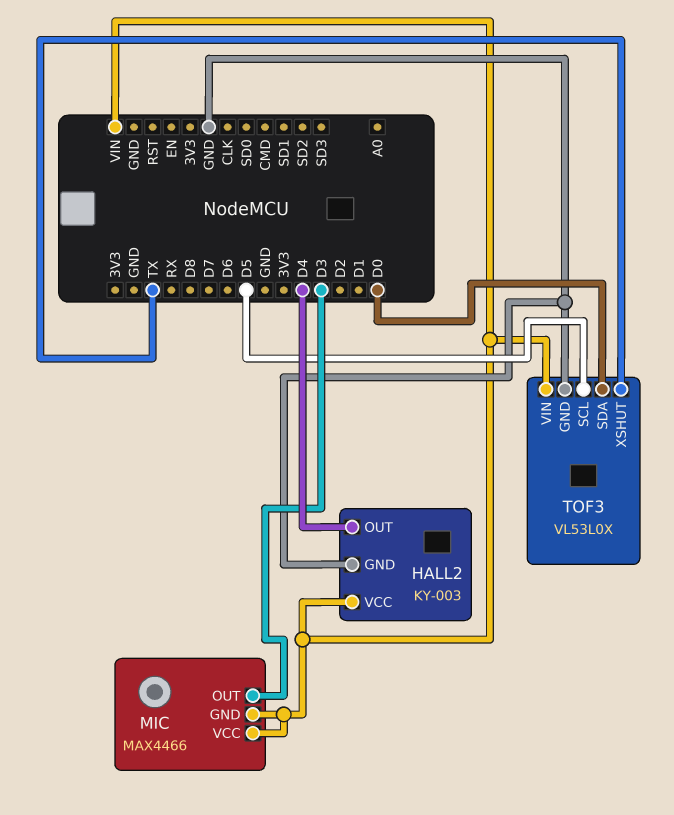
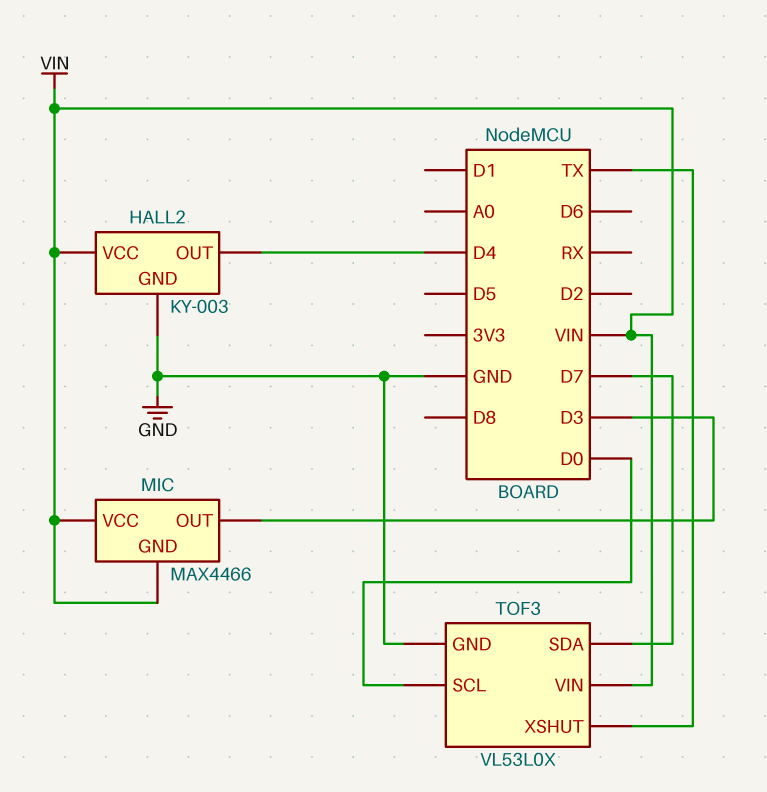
TOF3 pin SCL: D5 -> D0
TOF3 pin SDA: D0 -> D7

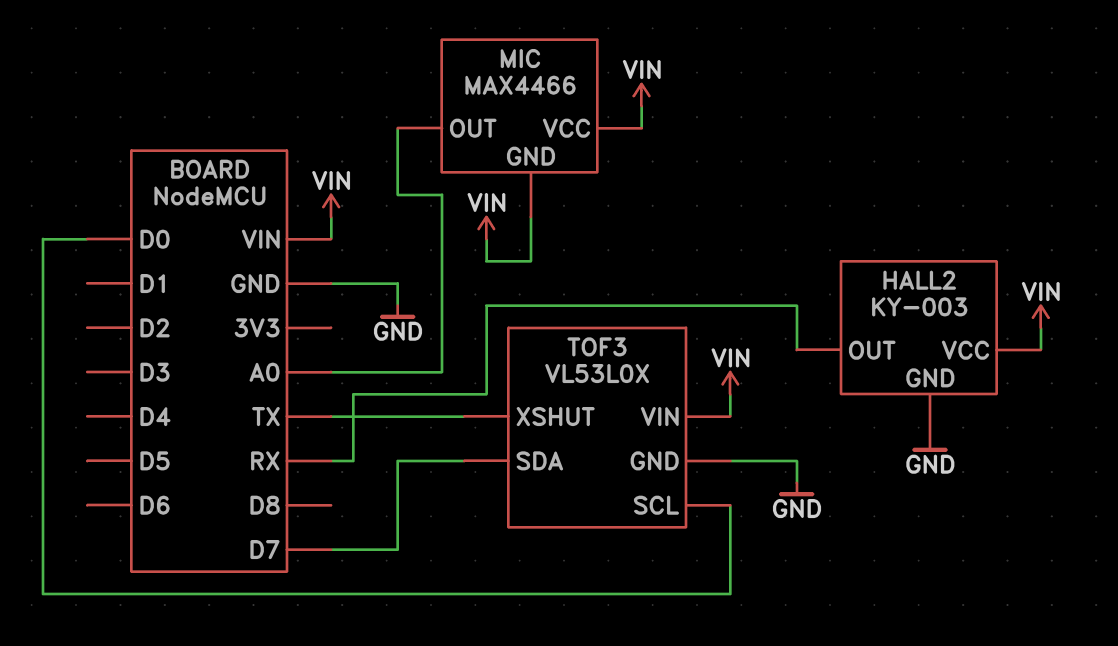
HALL2 pin OUT: D4 -> RX
MIC pin OUT: D3 -> A0

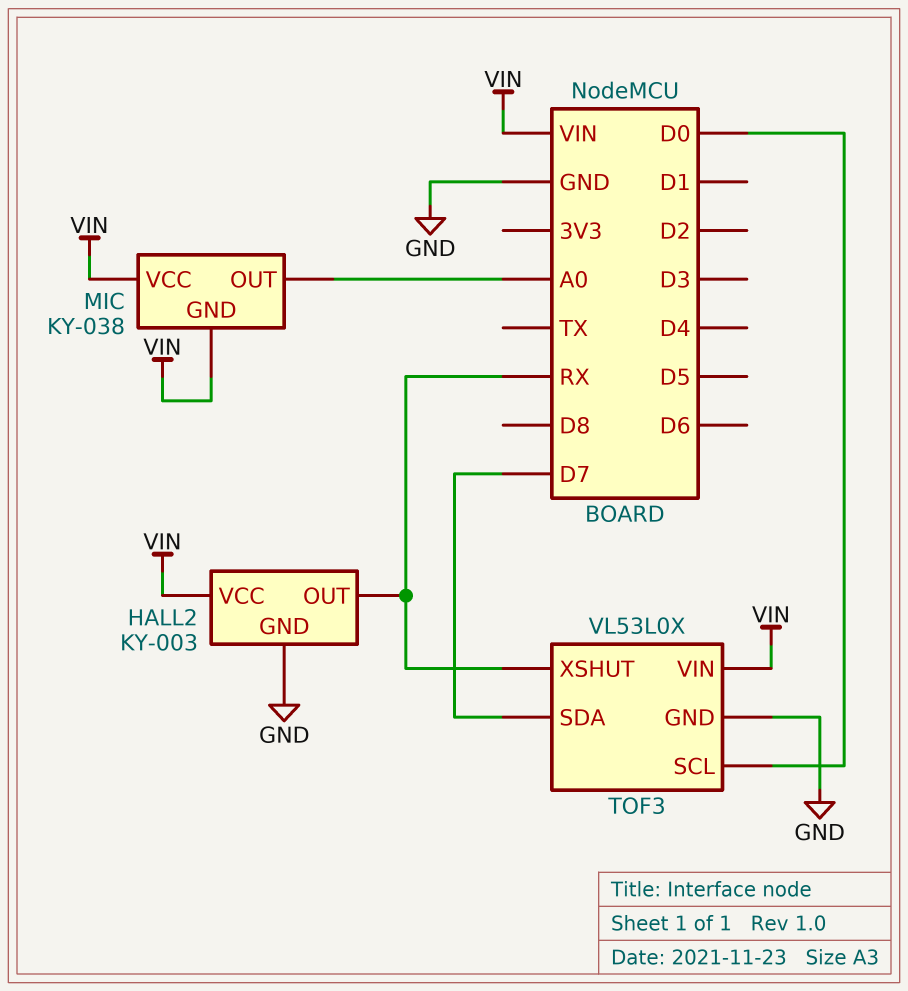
MIC: MAX4466 -> KY-038
TOF3 pin XSHUT: TX -> RX

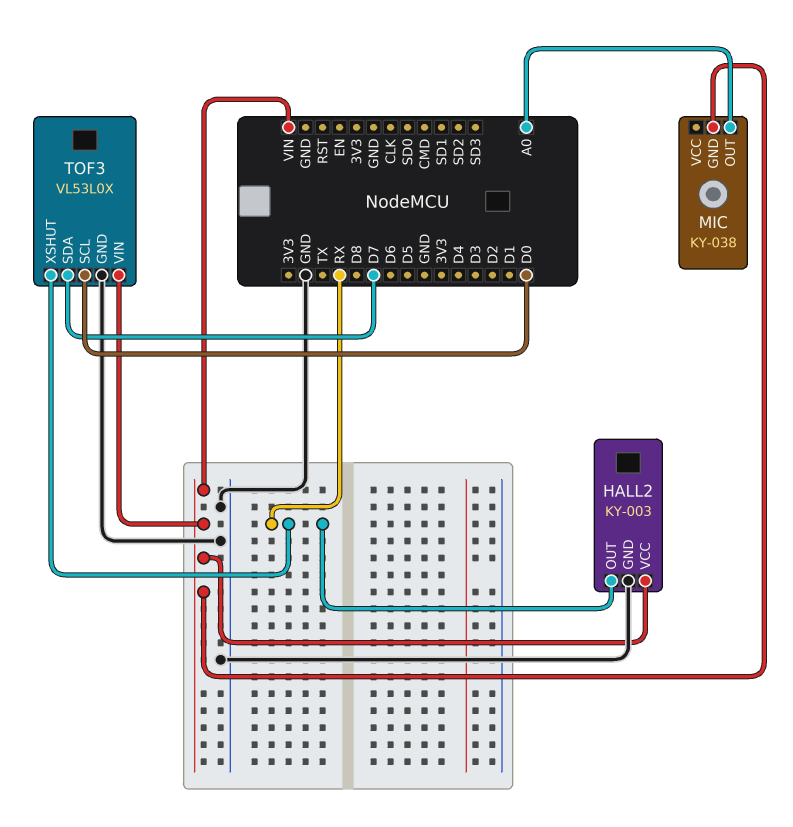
MIC pin VCC: VIN -> none

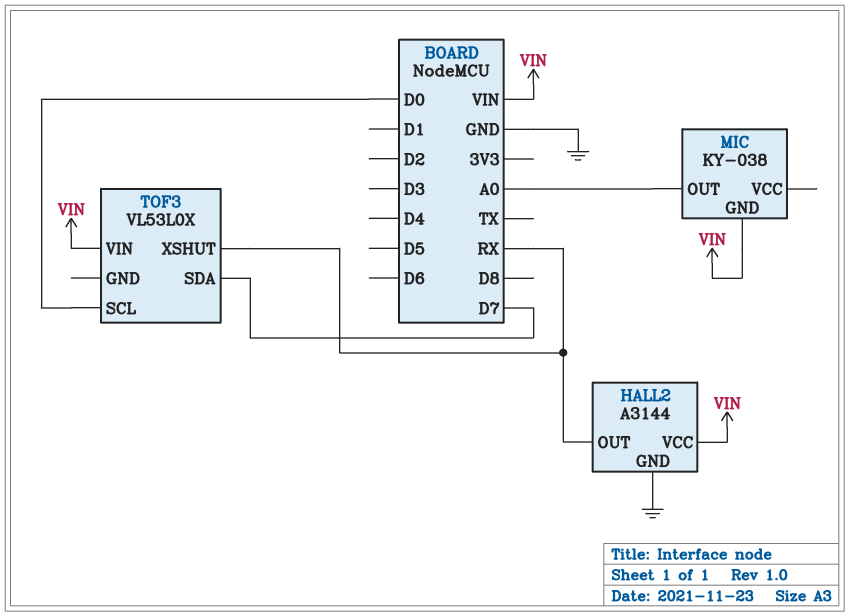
HALL2: KY-003 -> A3144
TOF3 pin GND: GND -> none

